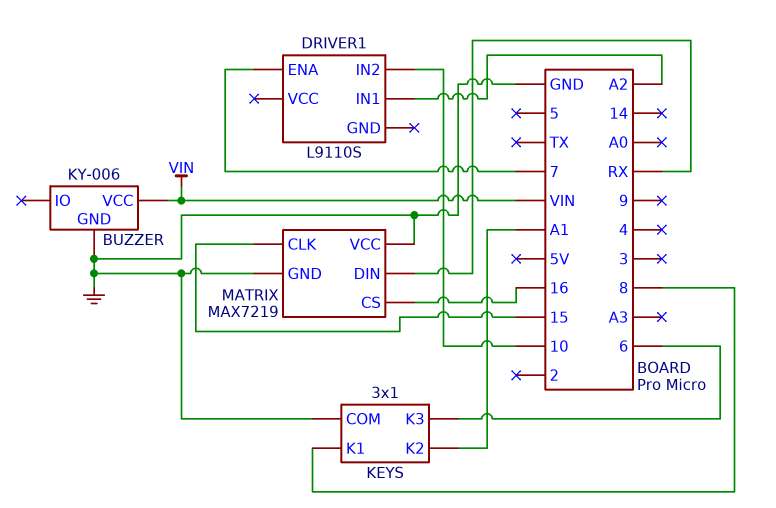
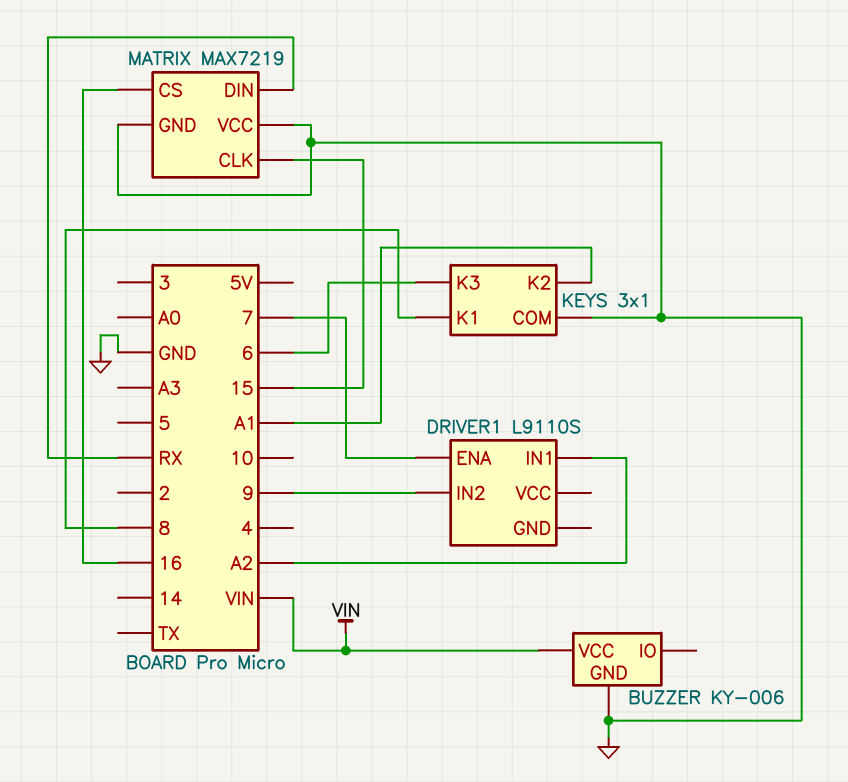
DRIVER1 pin IN2: 10 -> 9

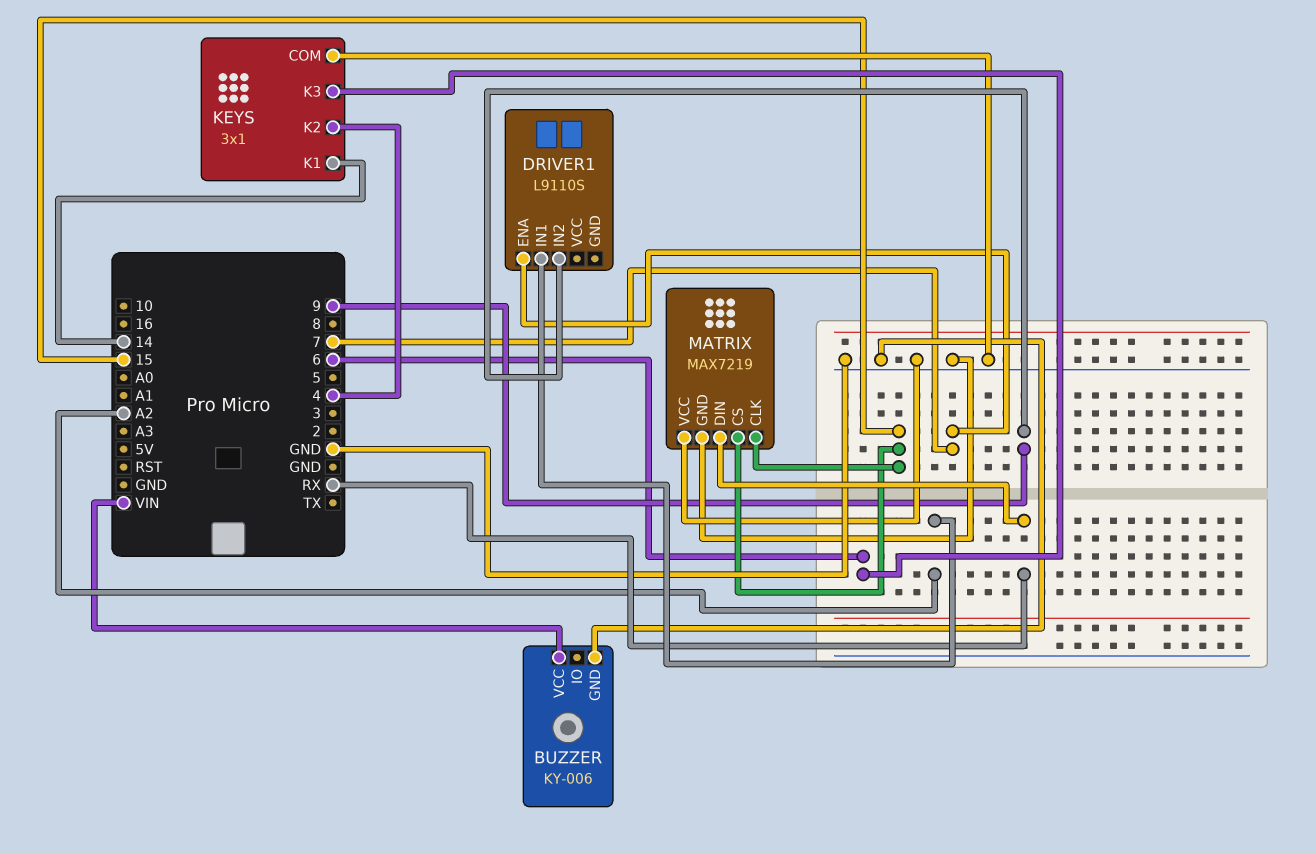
KEYS pin K1: 8 -> 14
KEYS pin K2: A1 -> 4
MATRIX pin CS: 16 -> 15

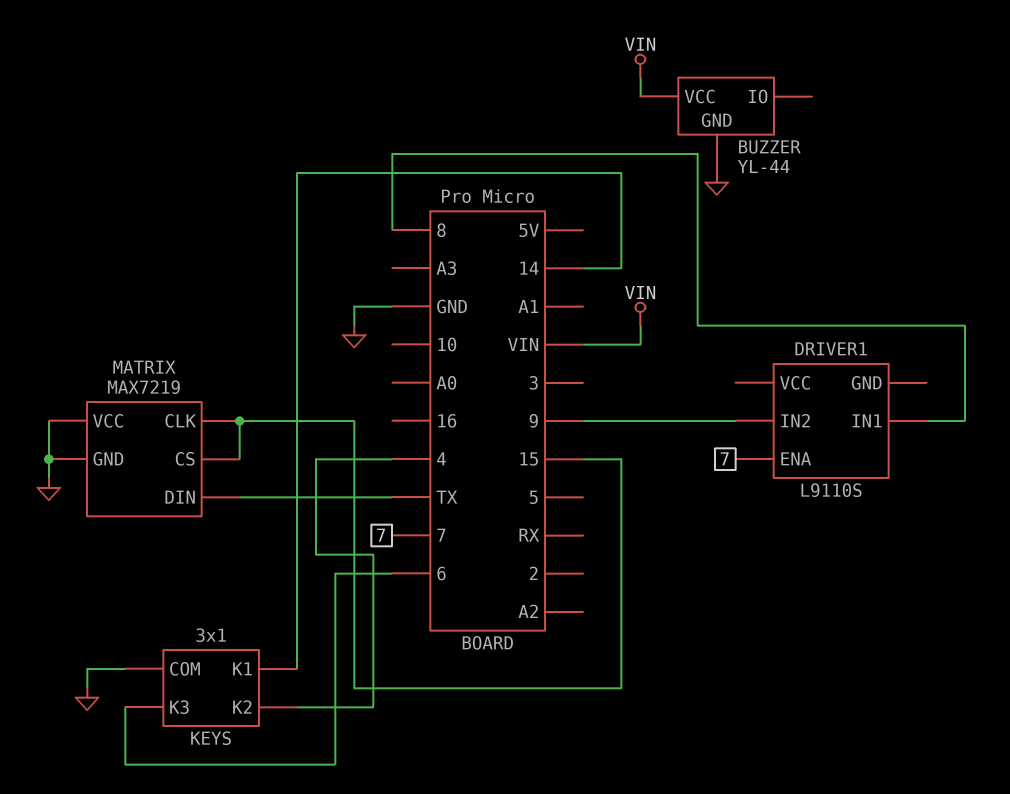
BUZZER: KY-006 -> YL-44
DRIVER1 pin IN1: A2 -> 8
MATRIX pin DIN: RX -> TX

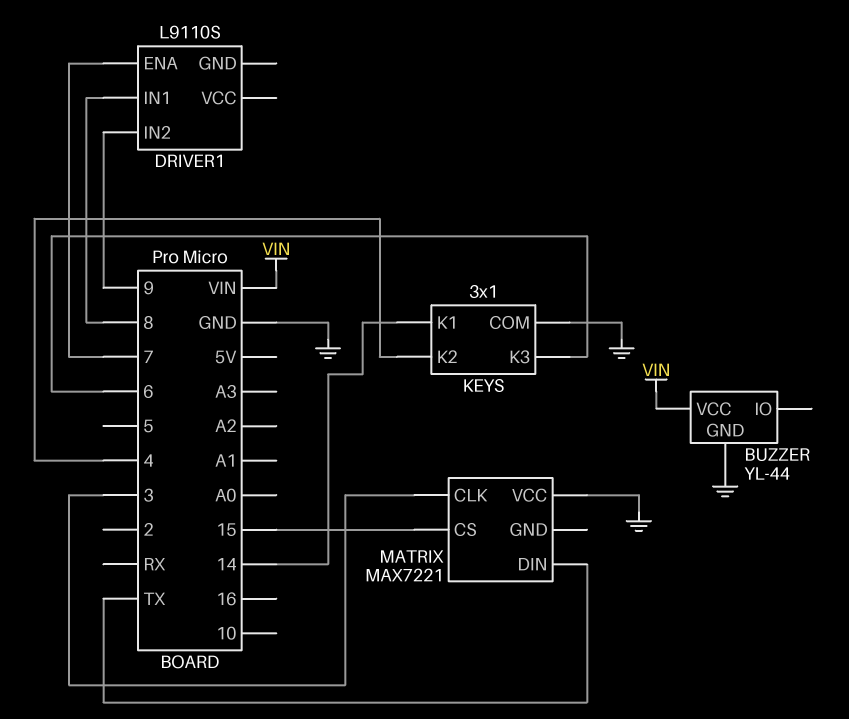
MATRIX: MAX7219 -> MAX7221
MATRIX pin CLK: 15 -> 3
MATRIX pin GND: GND -> none

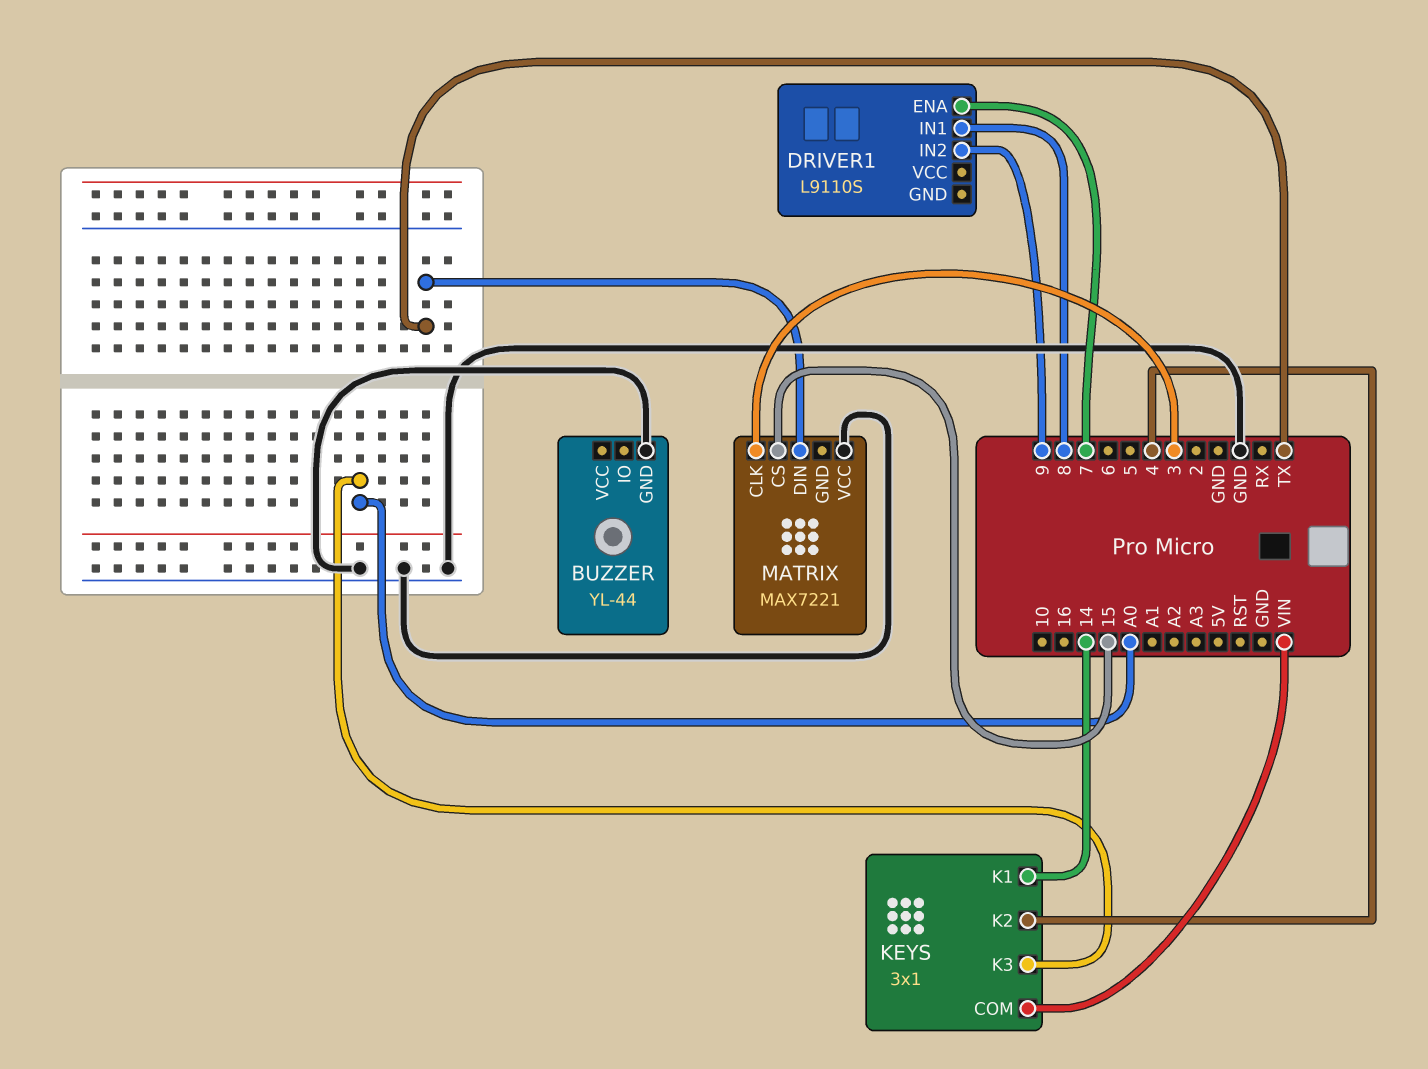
BUZZER pin VCC: VIN -> none
KEYS pin COM: GND -> VIN
KEYS pin K3: 6 -> A0

